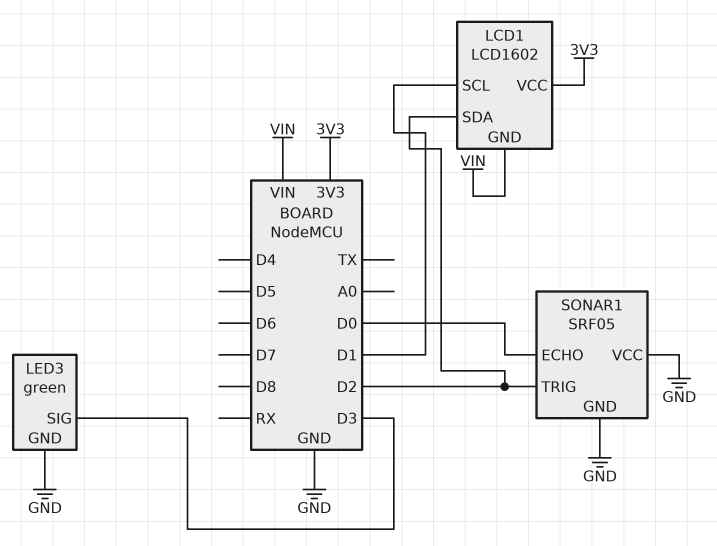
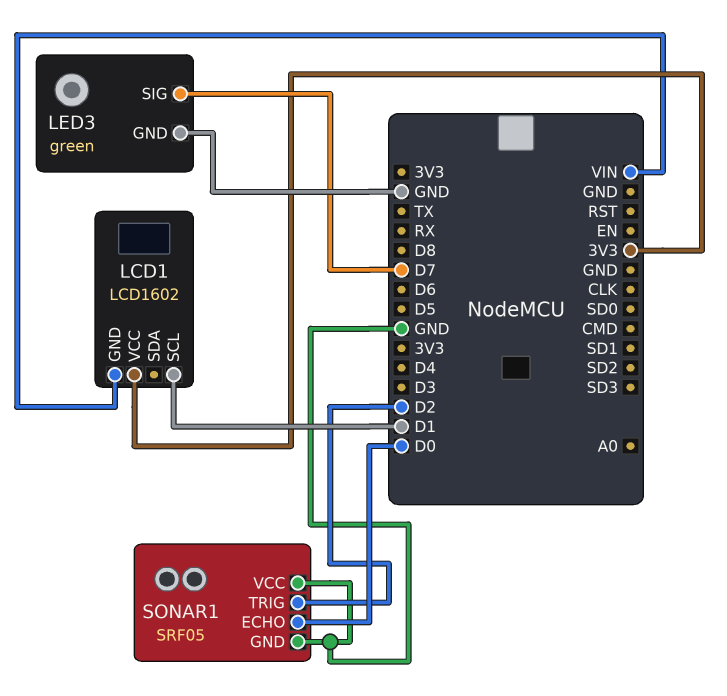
LCD1 pin SDA: D2 -> none
LED3 pin SIG: D3 -> D7

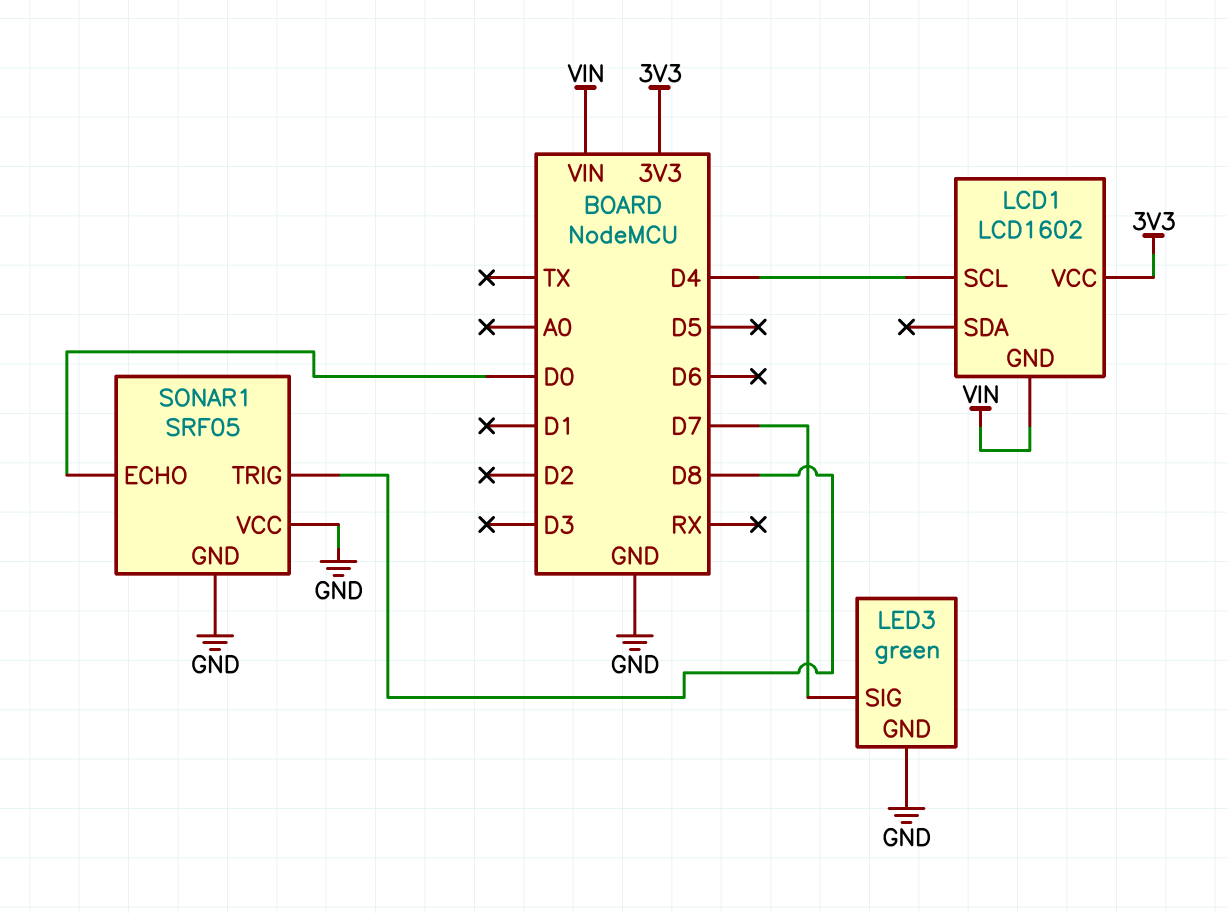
LCD1 pin SCL: D1 -> D4
SONAR1 pin TRIG: D2 -> D8

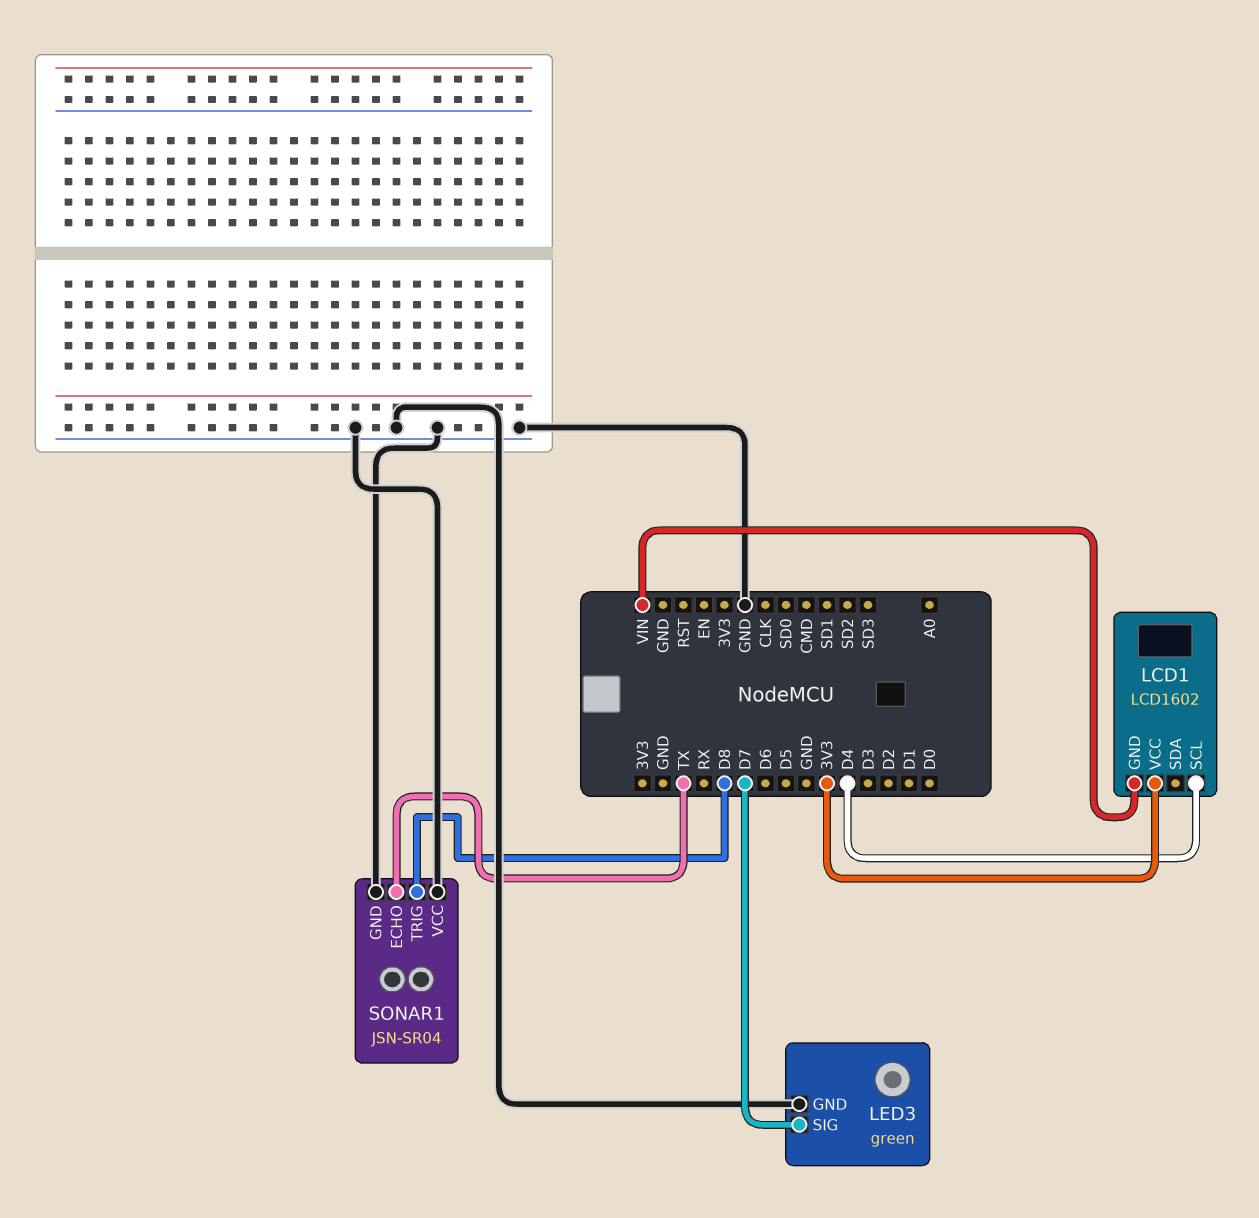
SONAR1: SRF05 -> JSN-SR04
SONAR1 pin ECHO: D0 -> TX

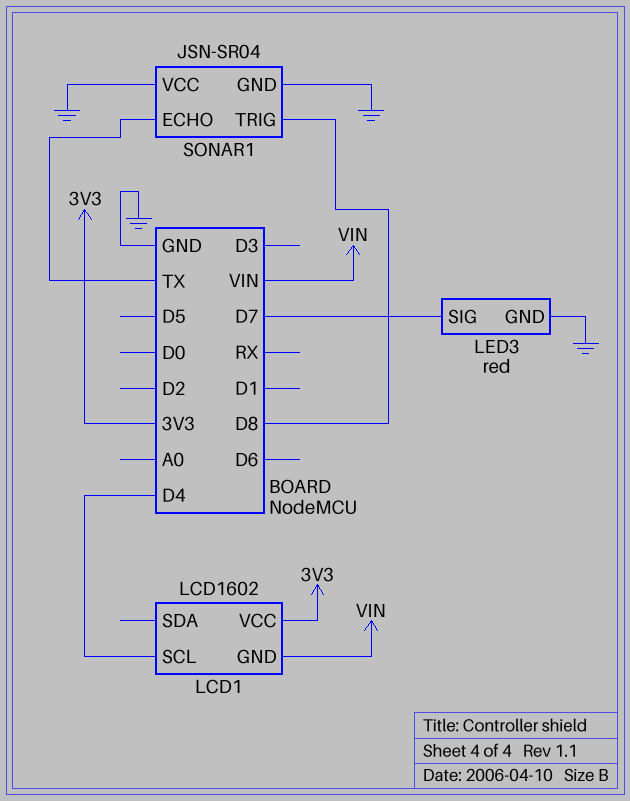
LED3: green -> red

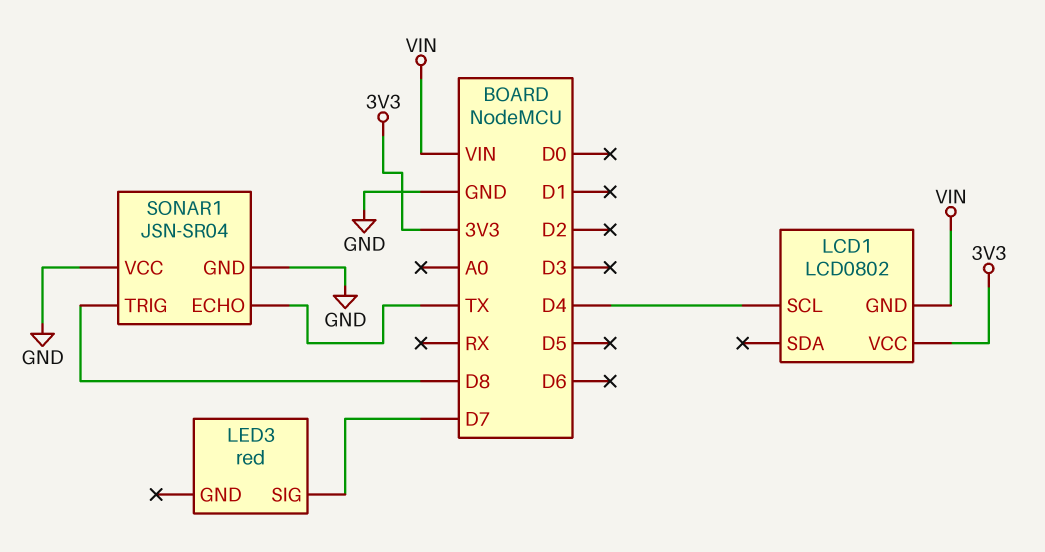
LCD1: LCD1602 -> LCD0802
LED3 pin GND: GND -> none

